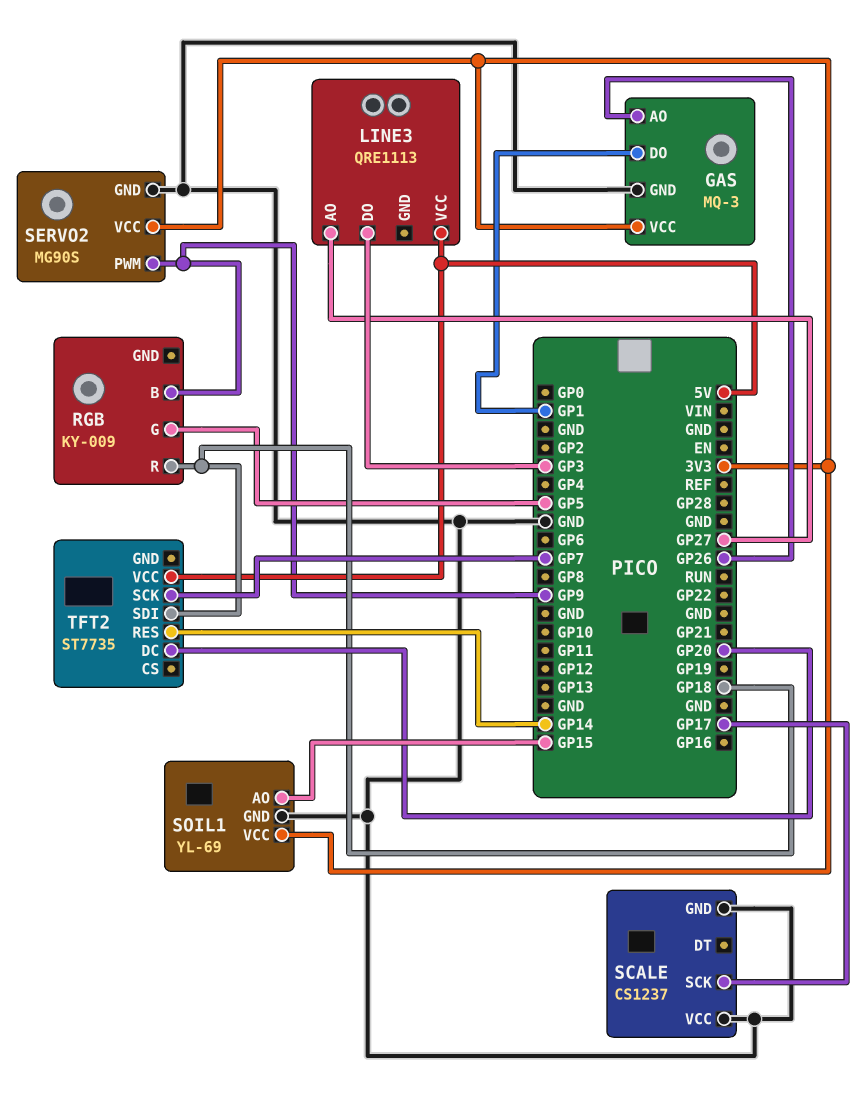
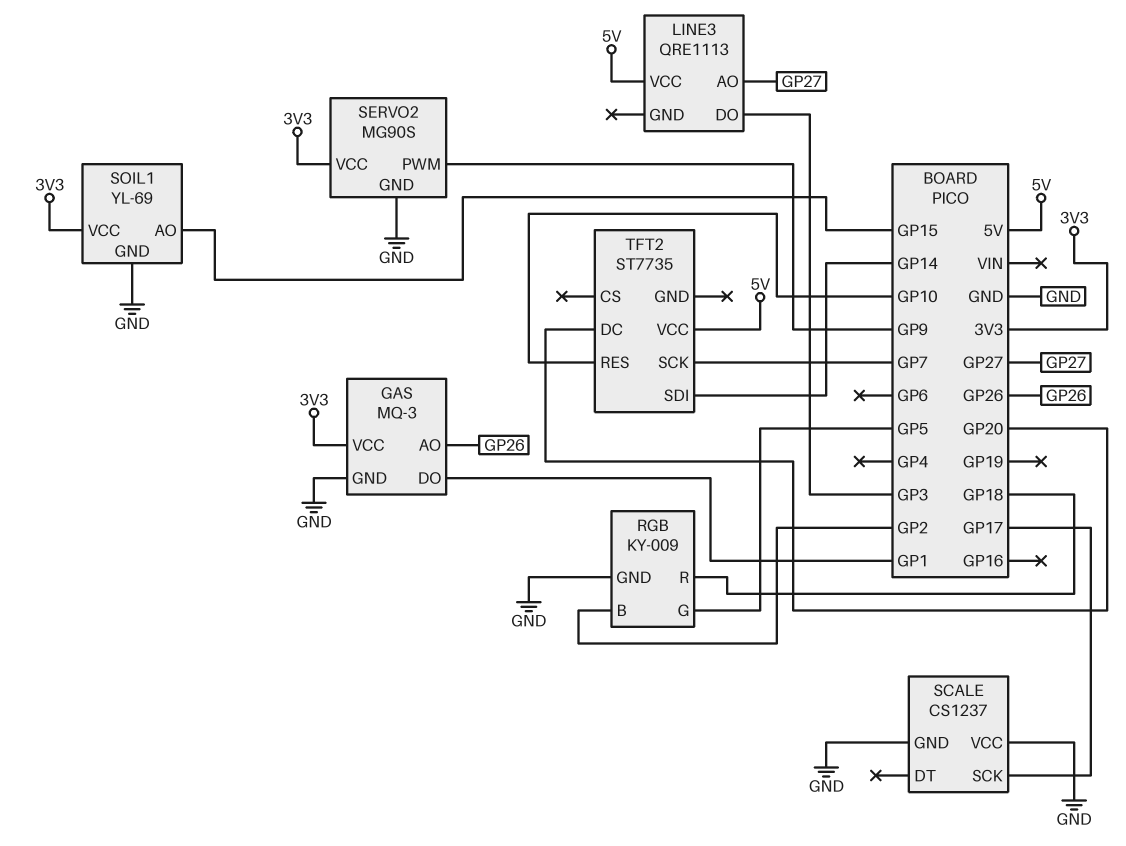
RGB pin B: GP9 -> GP2
RGB pin GND: none -> GND
TFT2 pin RES: GP14 -> GP10
TFT2 pin SDI: GP18 -> GP14

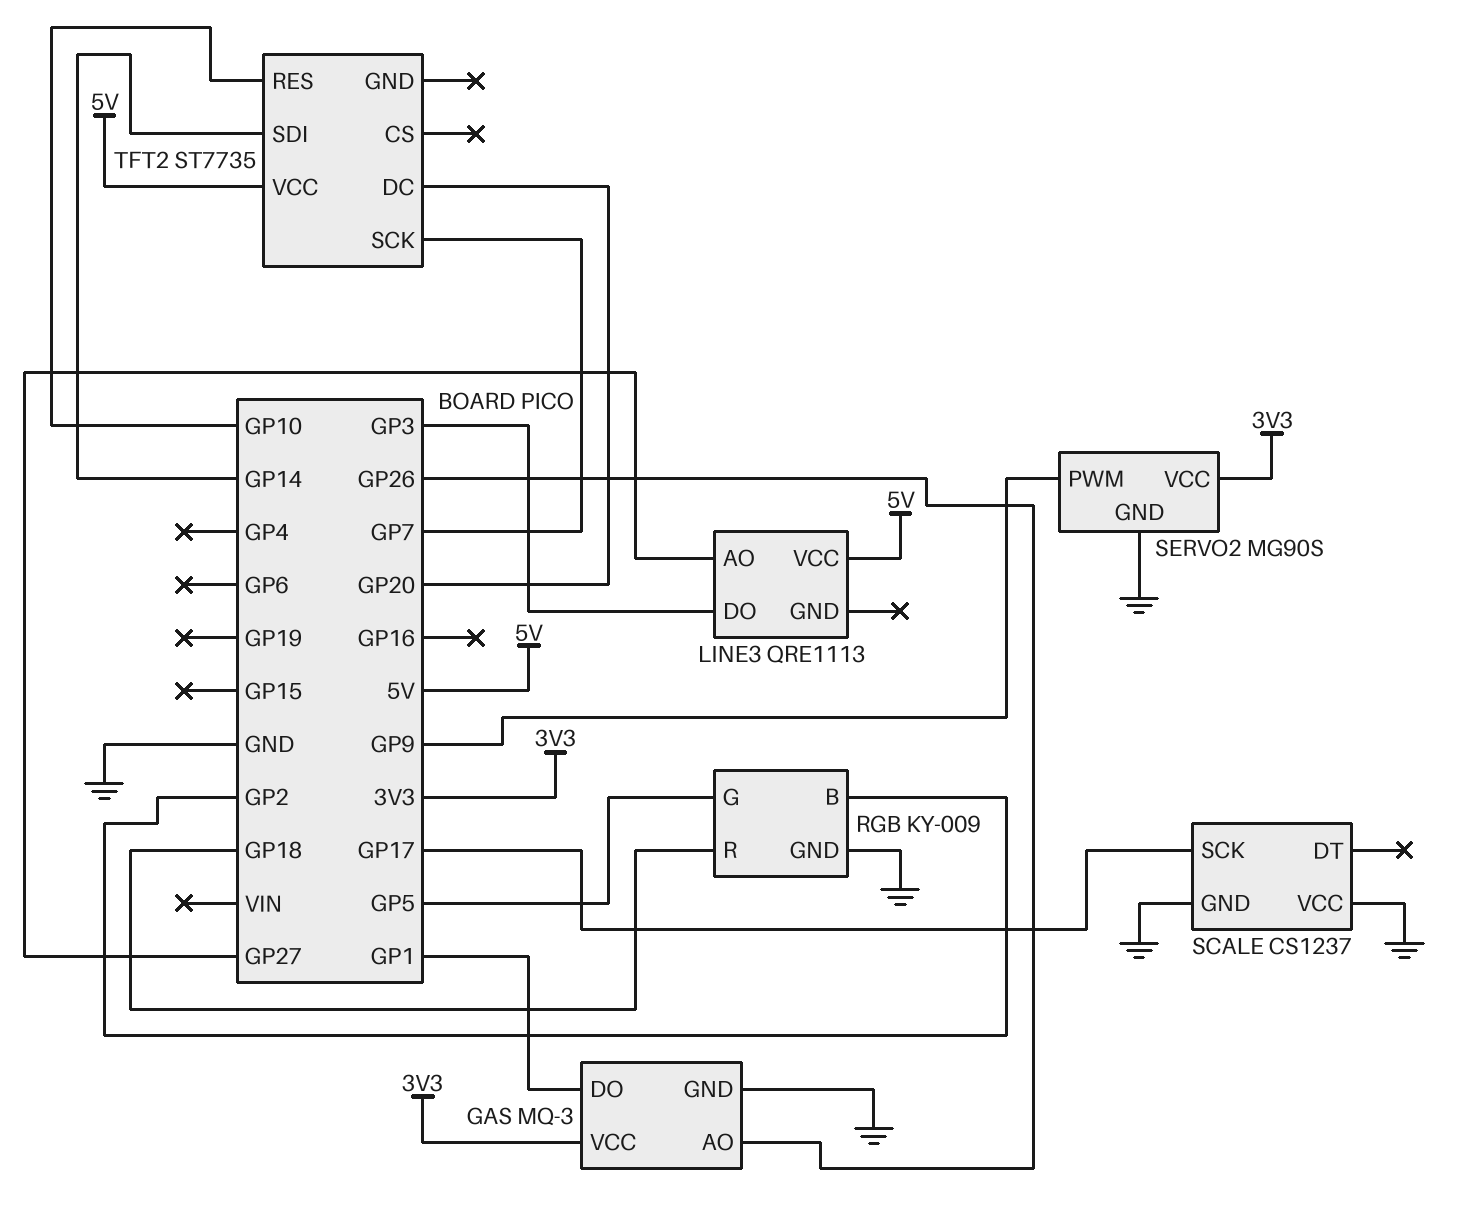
SOIL1: YL-69 -> none
SOIL1 pin AO: GP15 -> none
SOIL1 pin GND: GND -> none
SOIL1 pin VCC: 3V3 -> none

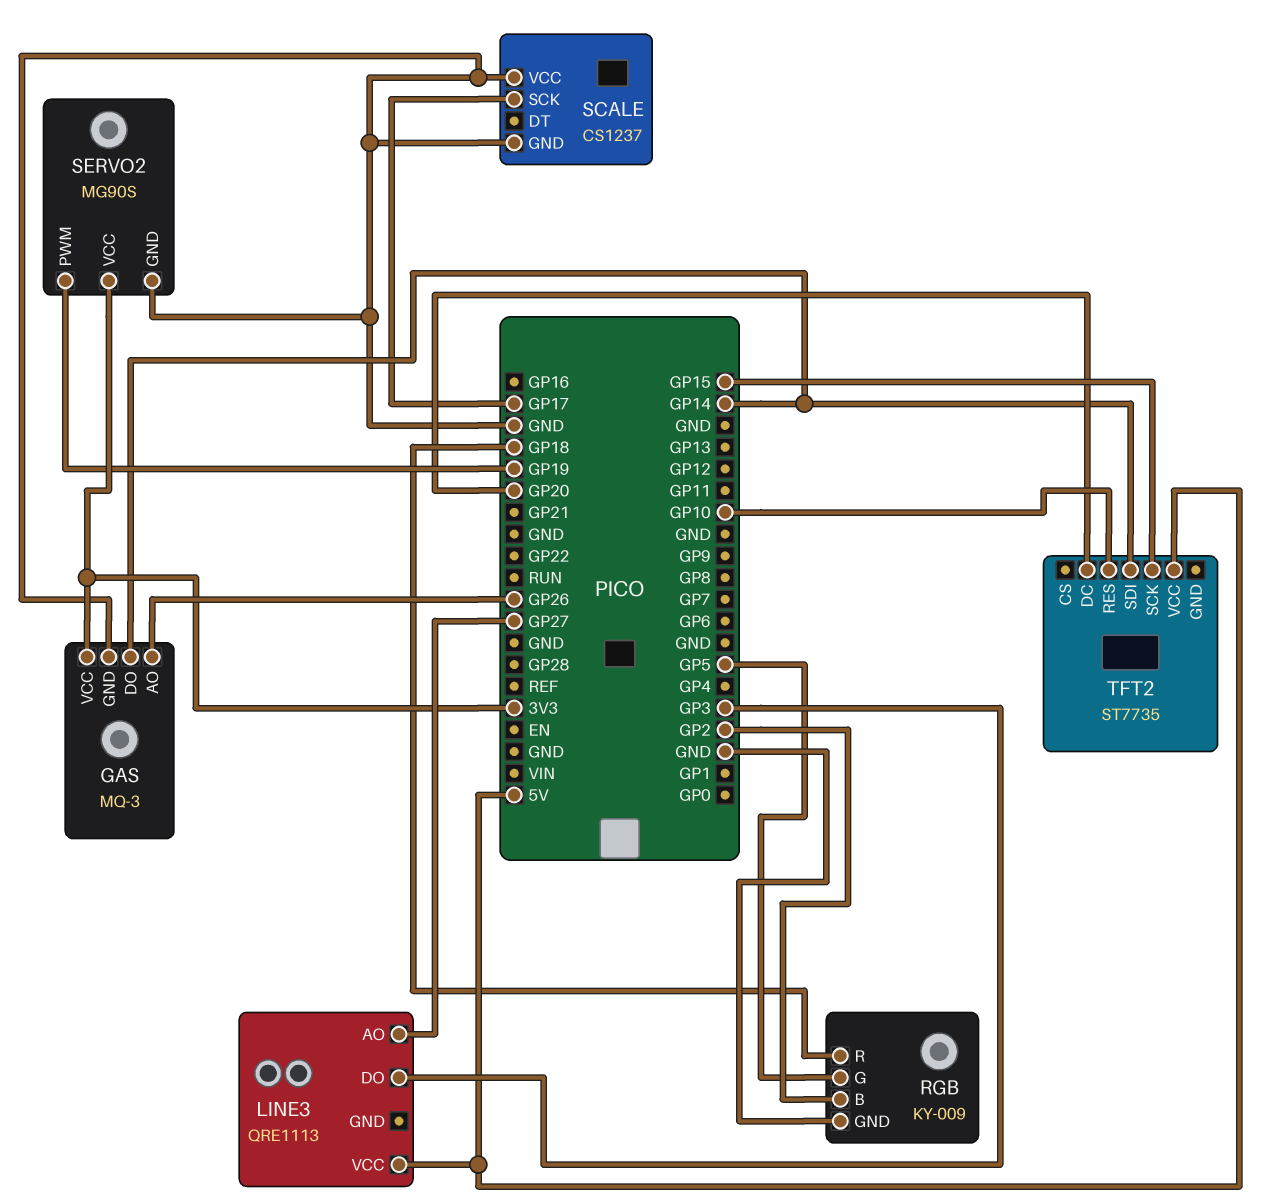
GAS pin DO: GP1 -> GP14
SERVO2 pin PWM: GP9 -> GP19
TFT2 pin SCK: GP7 -> GP15

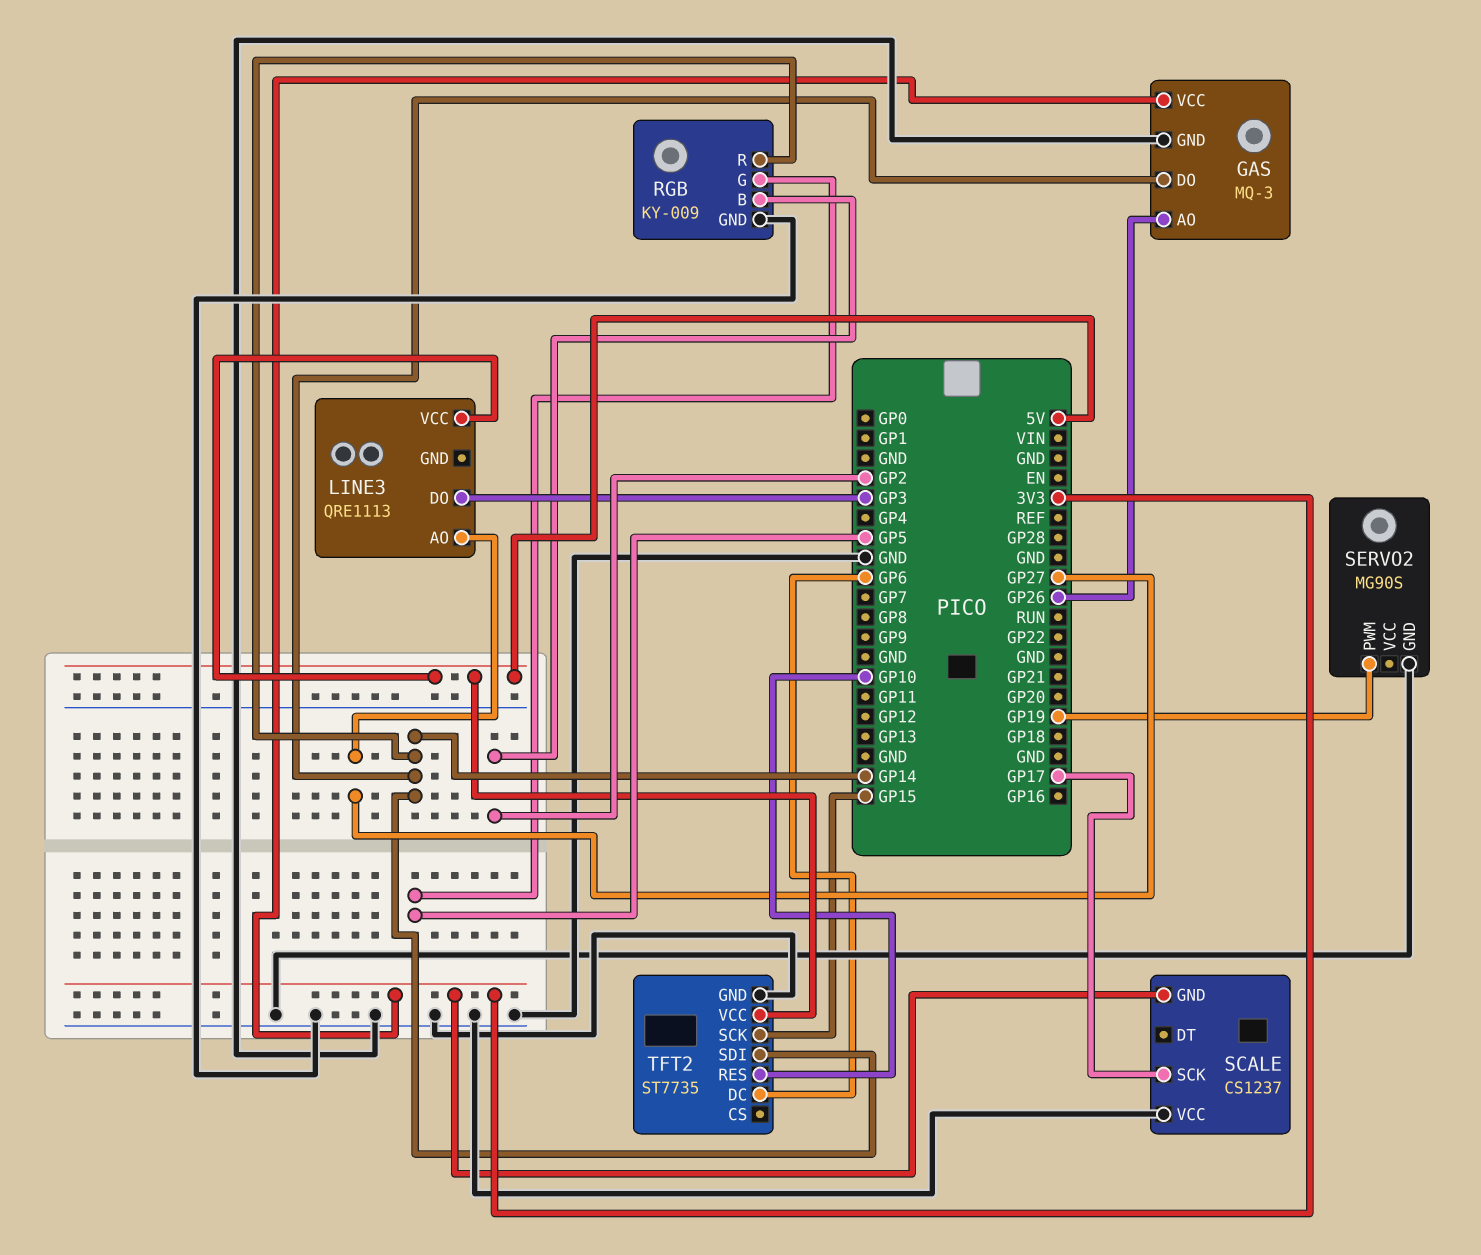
RGB pin R: GP18 -> GP14
SCALE pin GND: GND -> 3V3
SERVO2 pin VCC: 3V3 -> none
TFT2 pin DC: GP20 -> GP6
TFT2 pin GND: none -> GND

